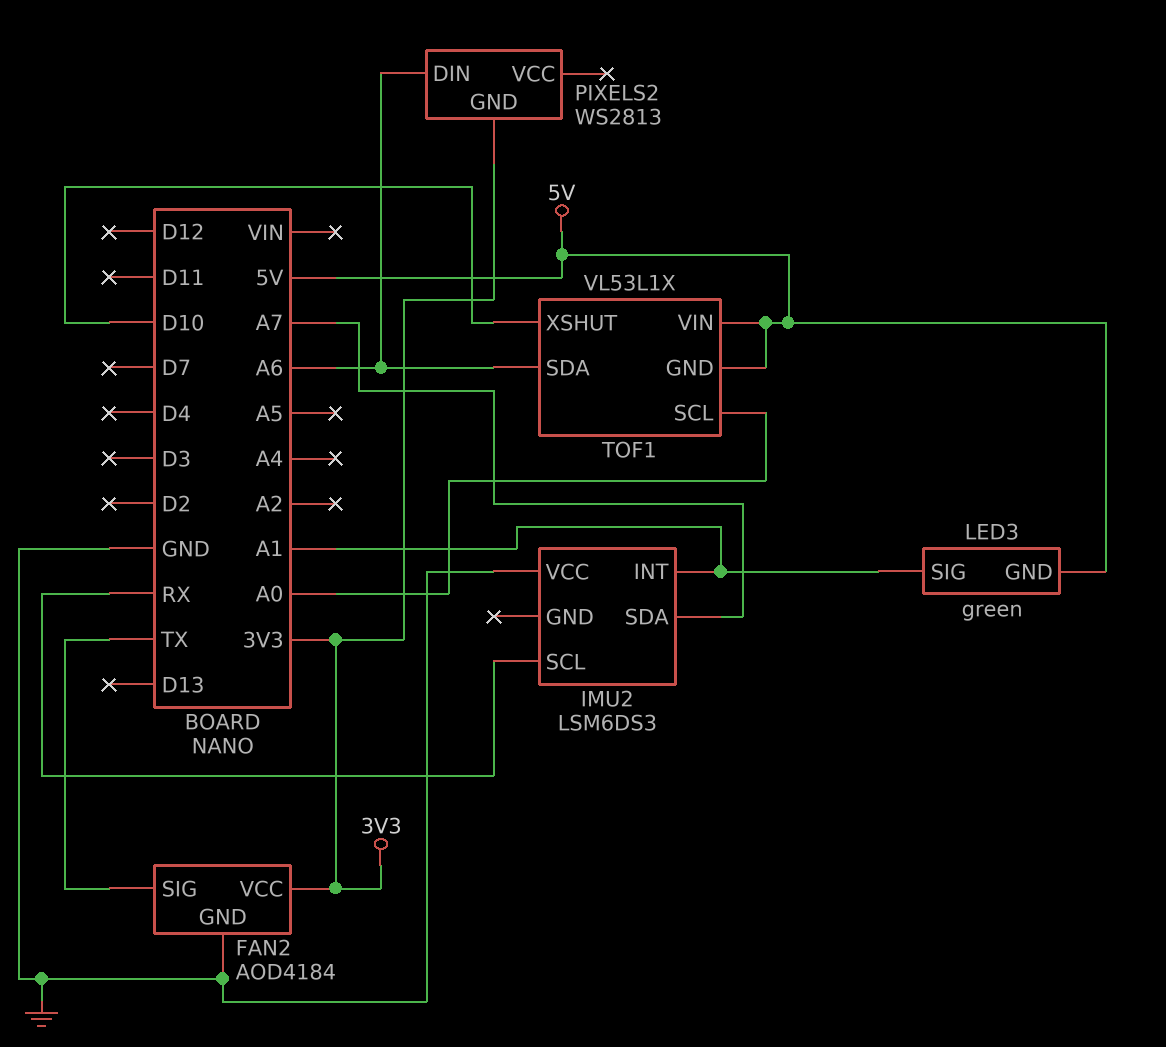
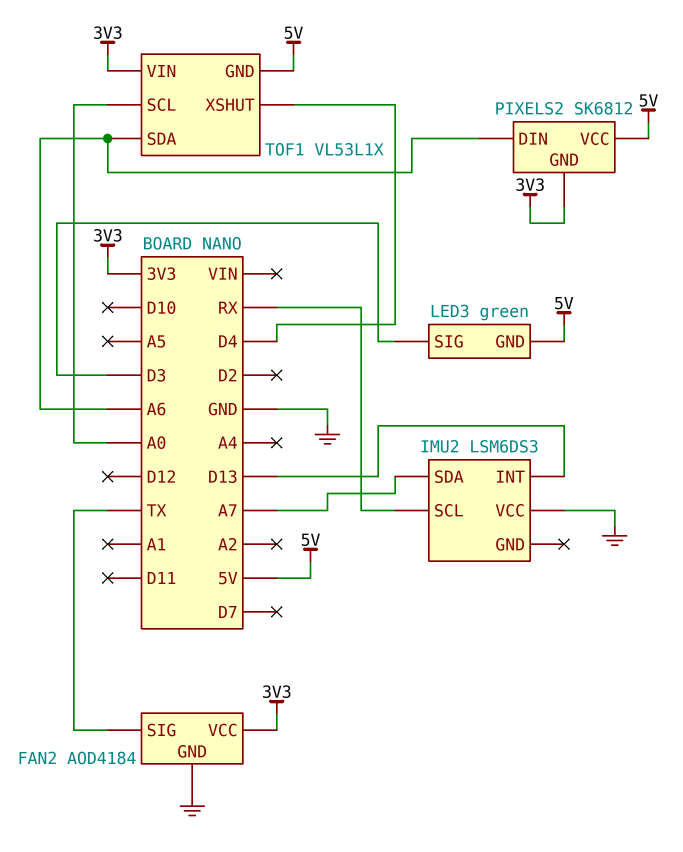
IMU2 pin INT: A1 -> D13
LED3 pin SIG: A1 -> D3
PIXELS2: WS2813 -> SK6812
PIXELS2 pin VCC: none -> 5V
TOF1 pin VIN: 5V -> 3V3
TOF1 pin XSHUT: D10 -> D4

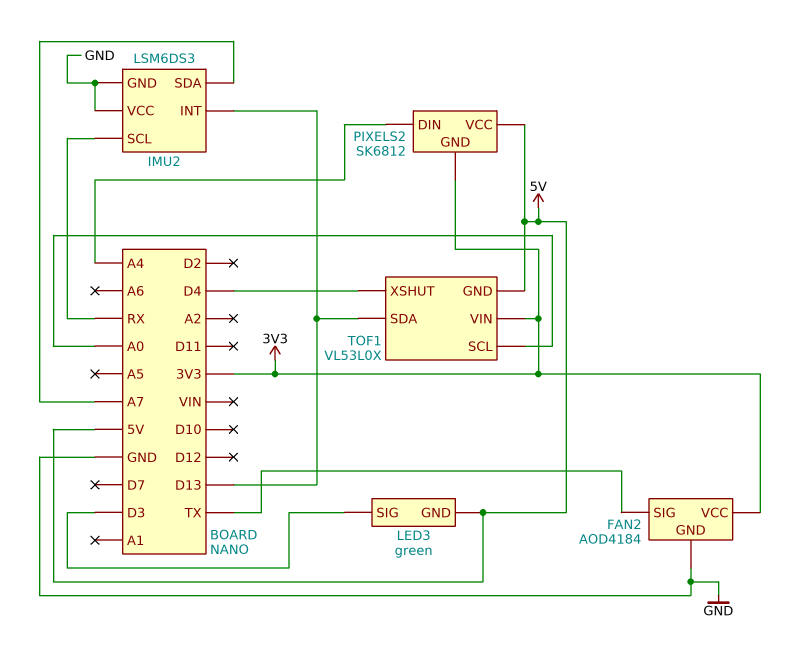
IMU2 pin GND: none -> GND
PIXELS2 pin DIN: A6 -> A4
TOF1: VL53L1X -> VL53L0X
TOF1 pin SDA: A6 -> D13

